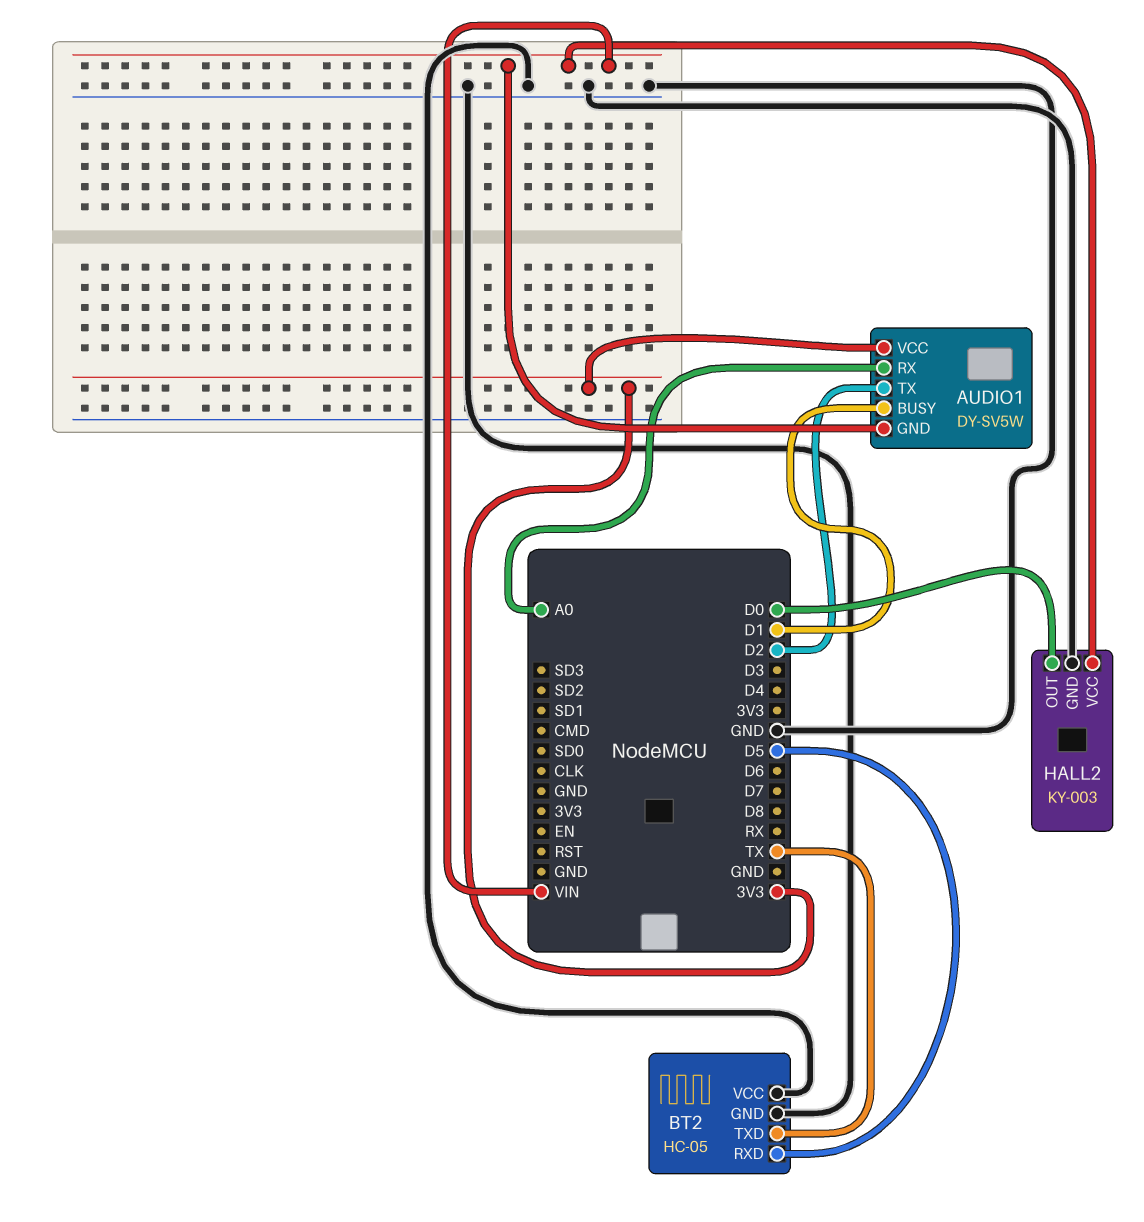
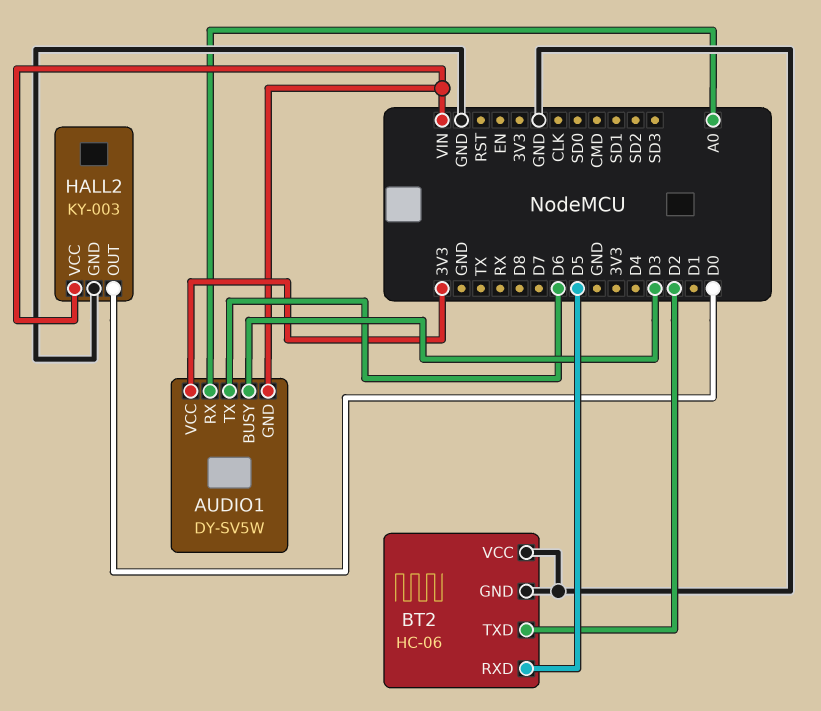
AUDIO1 pin BUSY: D1 -> D3
AUDIO1 pin TX: D2 -> D6
BT2: HC-05 -> HC-06
BT2 pin TXD: TX -> D2

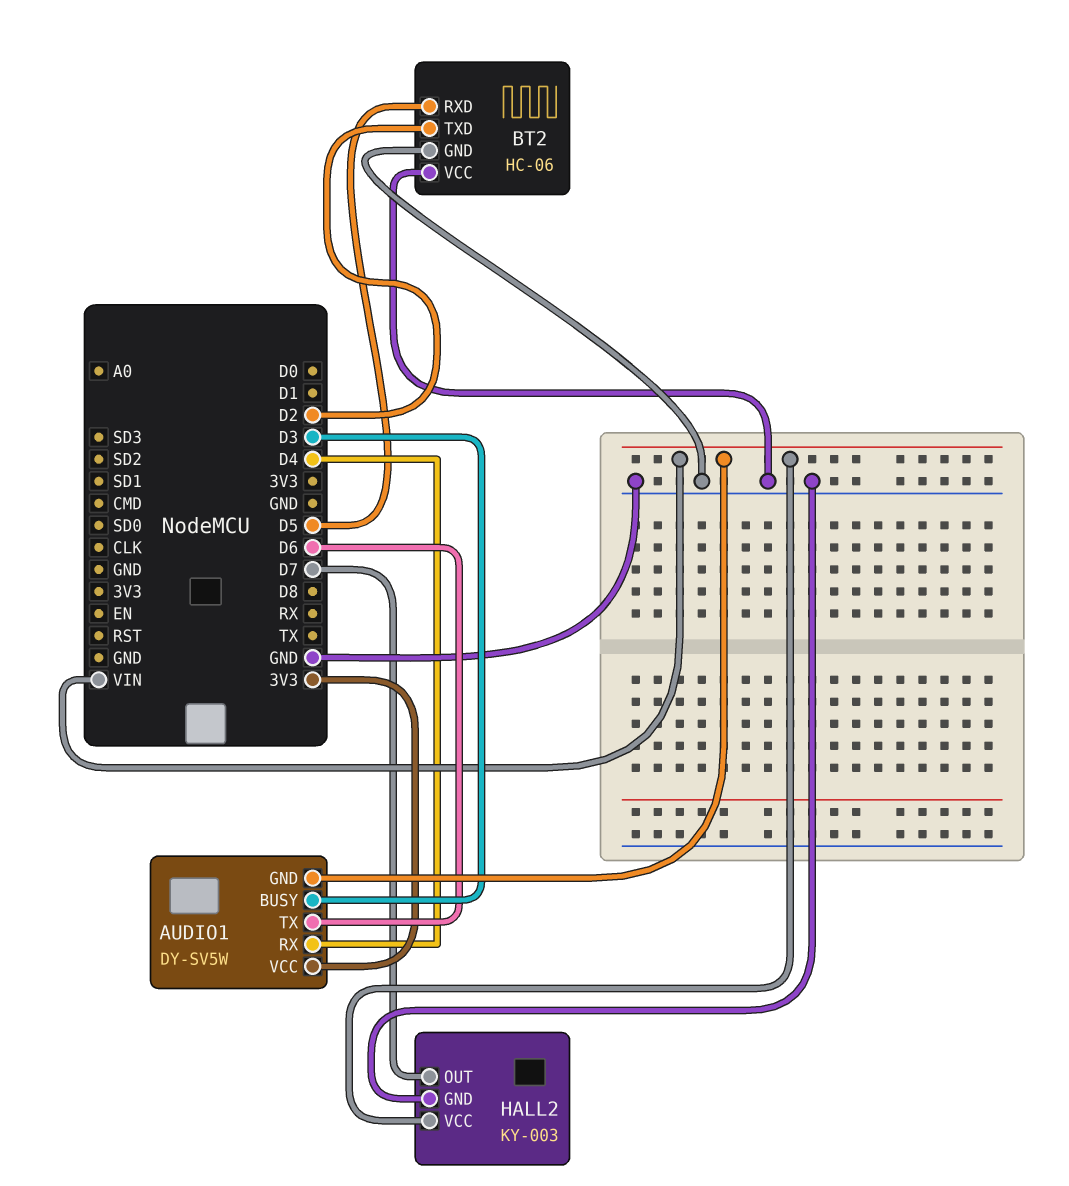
AUDIO1 pin RX: A0 -> D4
HALL2 pin OUT: D0 -> D7

